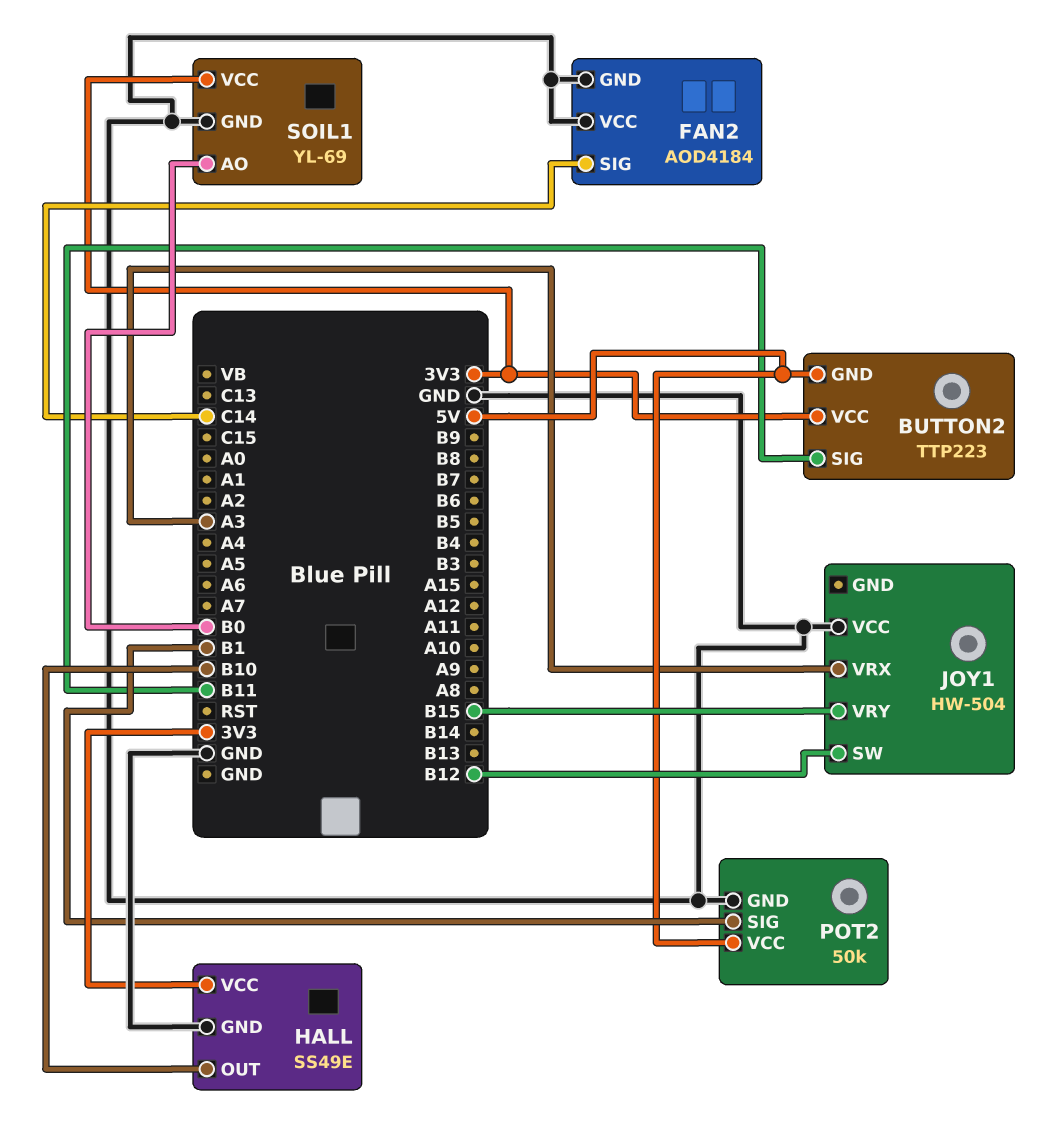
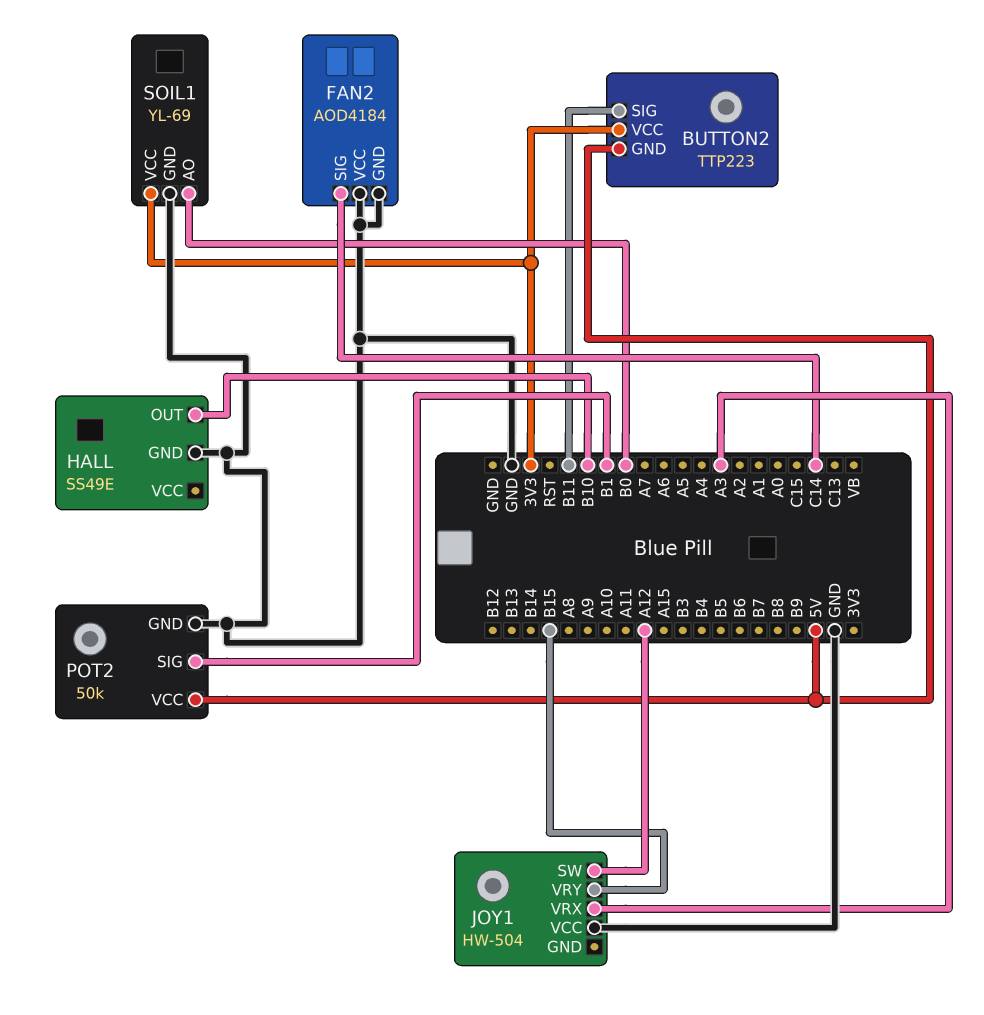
HALL pin VCC: 3V3 -> none
JOY1 pin SW: B12 -> A12

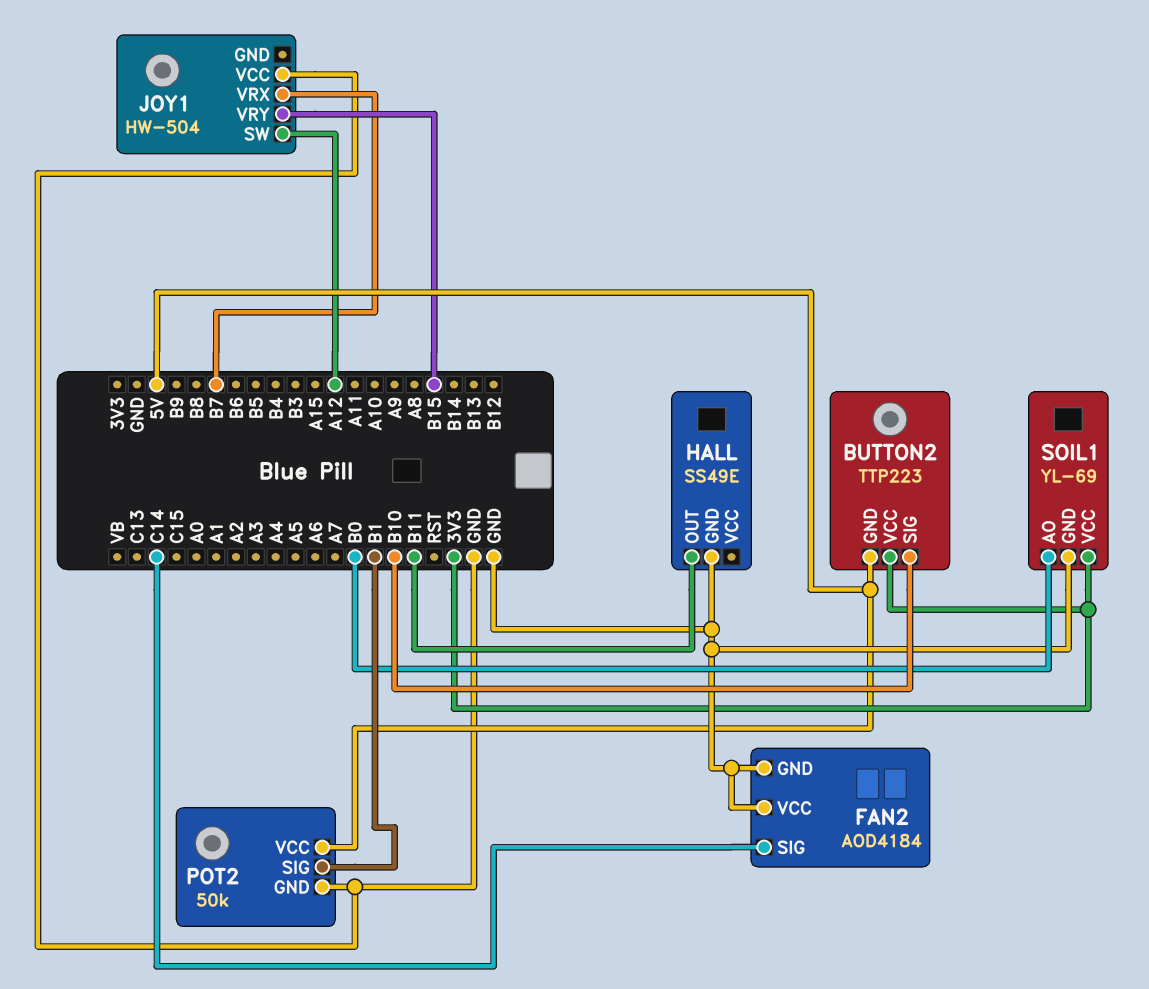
BUTTON2 pin SIG: B11 -> B10
HALL pin OUT: B10 -> B11
JOY1 pin VRX: A3 -> B7

